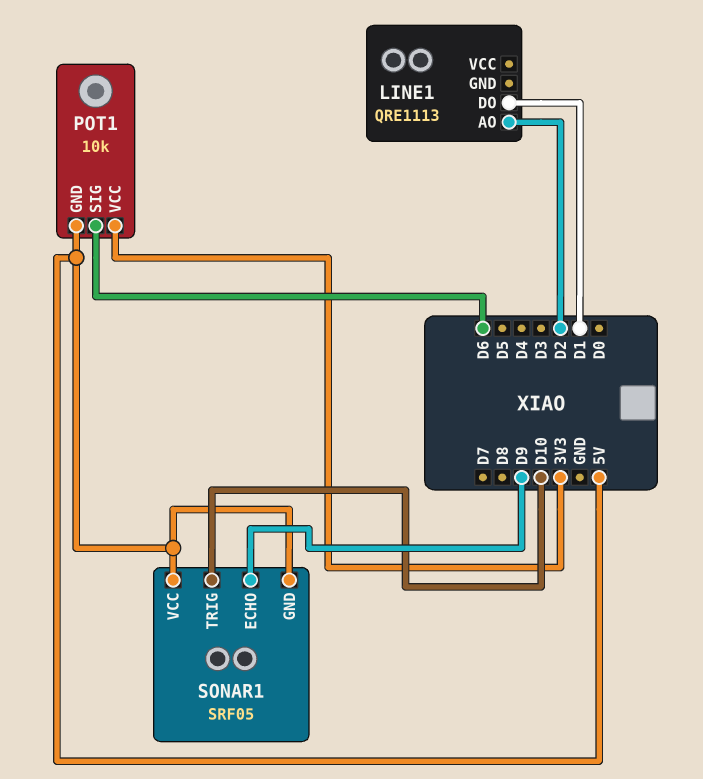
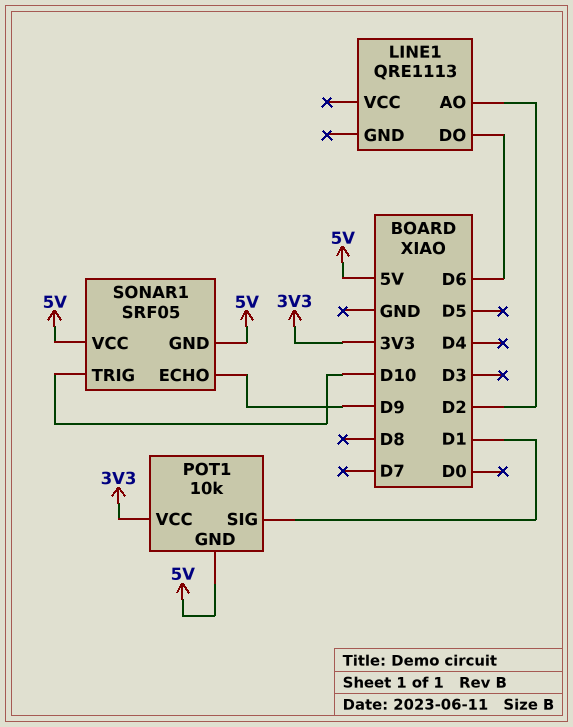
LINE1 pin DO: D1 -> D6
POT1 pin SIG: D6 -> D1

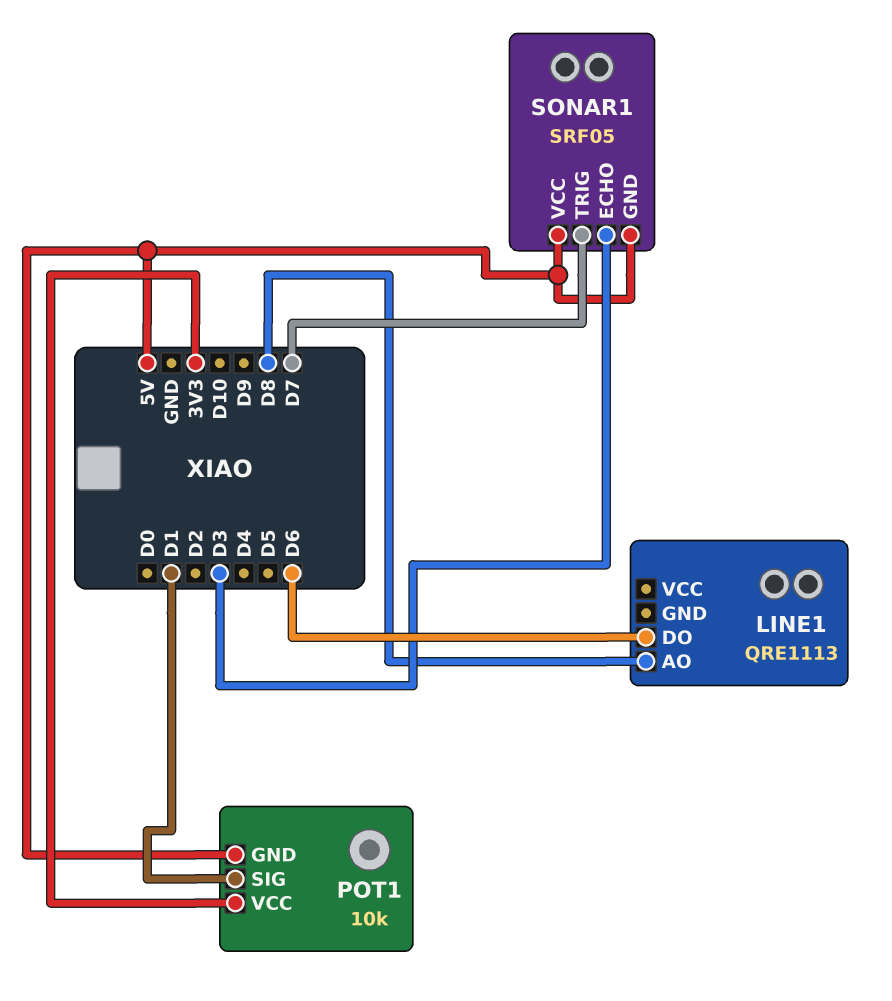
LINE1 pin AO: D2 -> D8
SONAR1 pin ECHO: D9 -> D3
SONAR1 pin TRIG: D10 -> D7

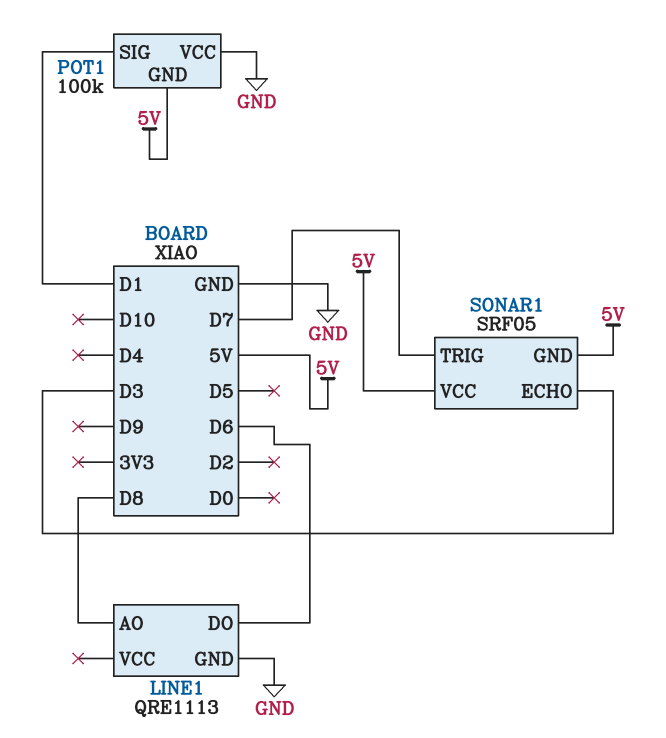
LINE1 pin GND: none -> GND
POT1: 10k -> 100k
POT1 pin VCC: 3V3 -> GND

